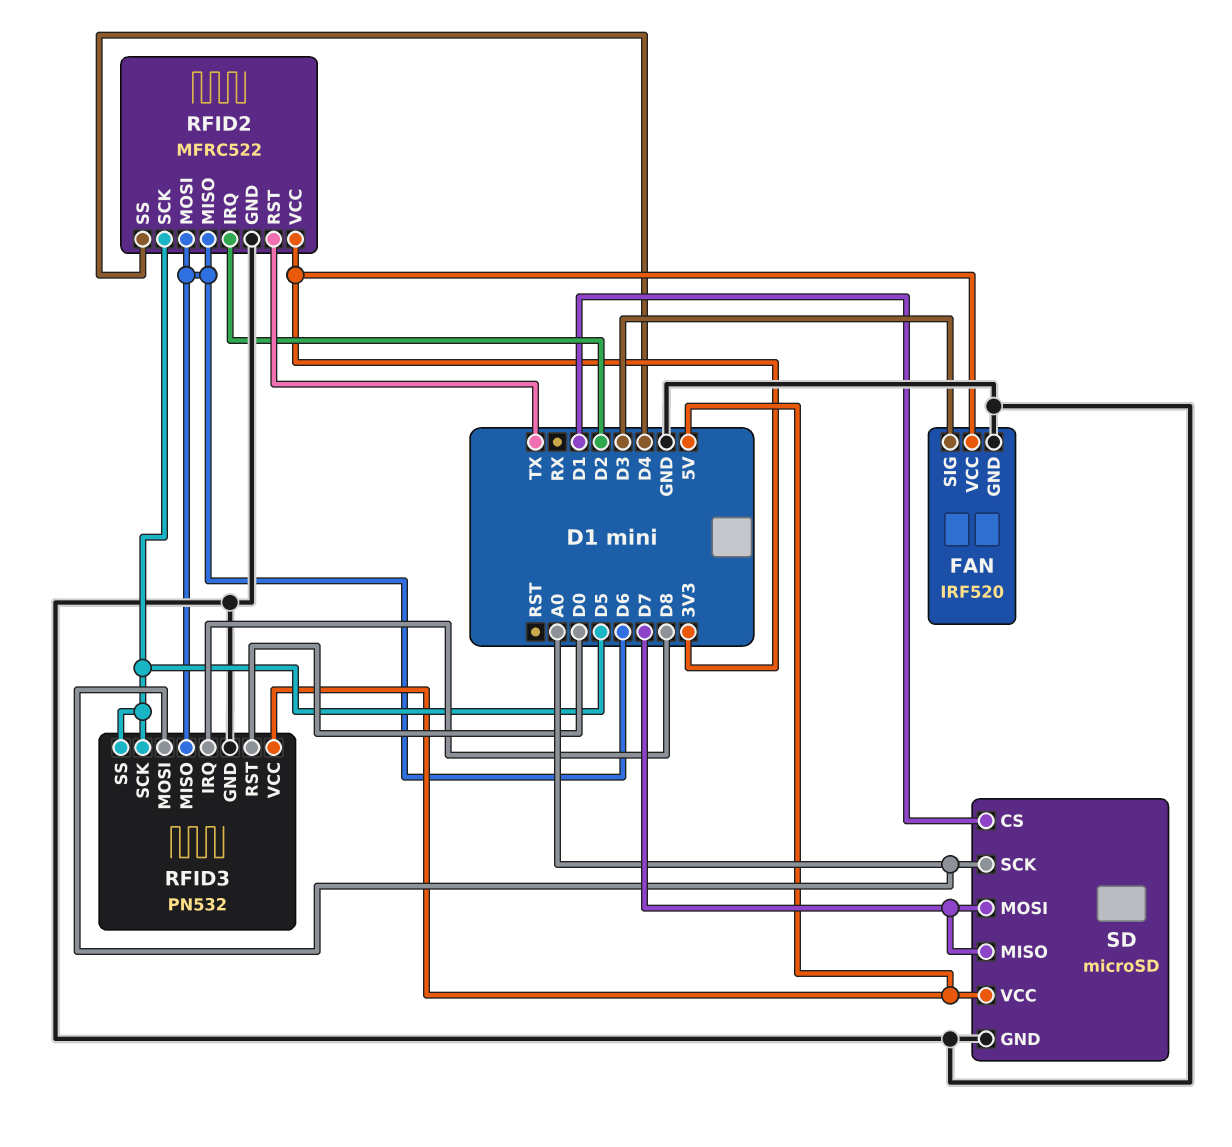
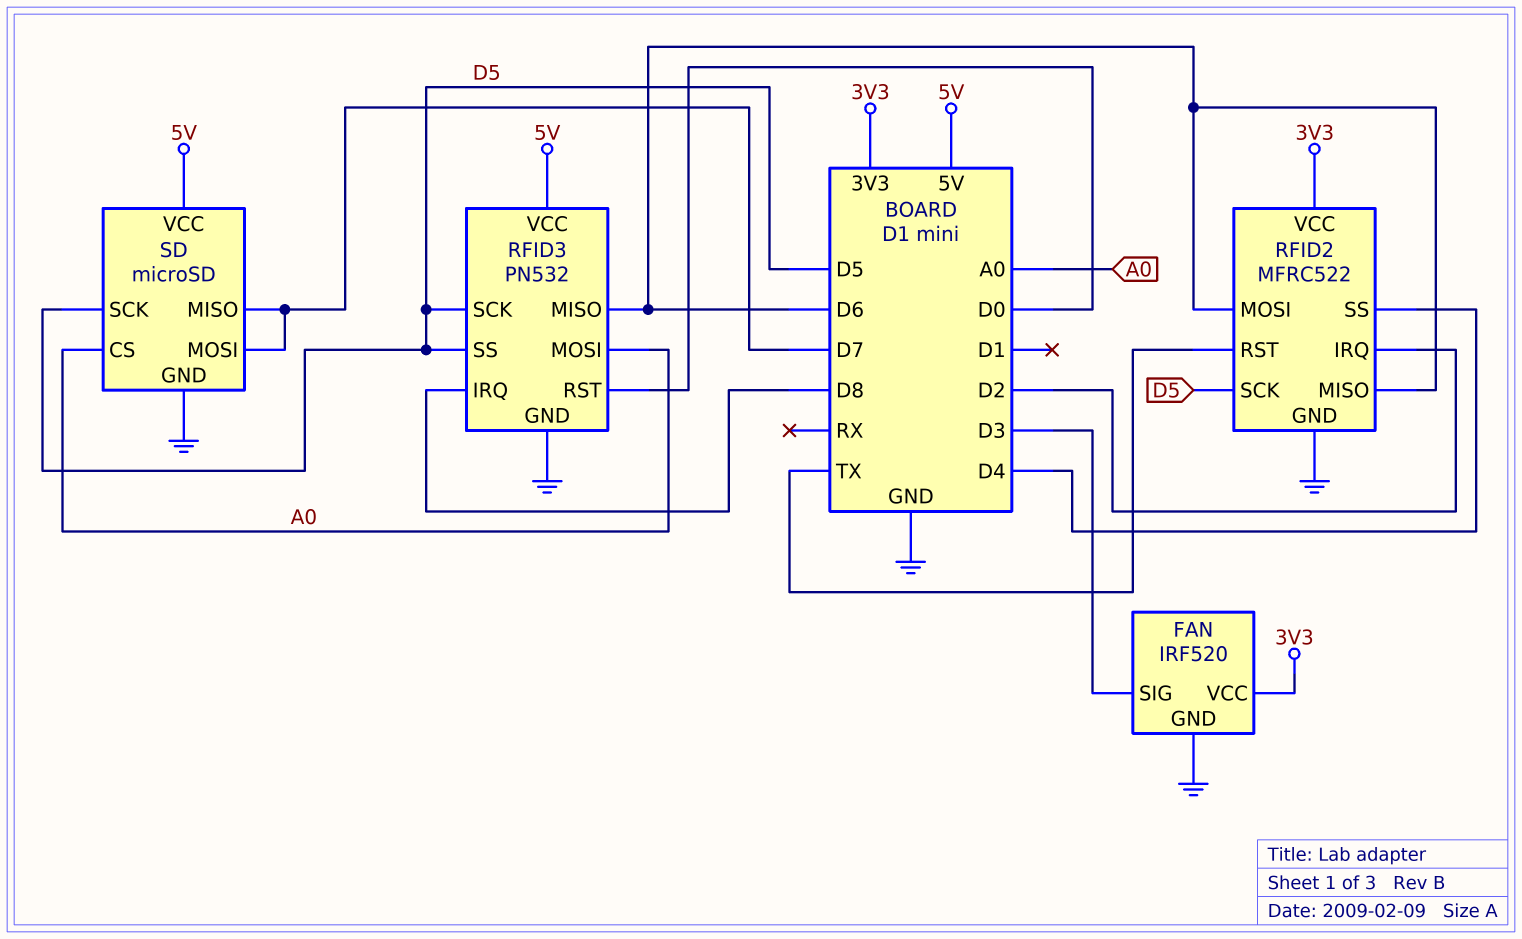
SD pin CS: D1 -> A0
SD pin SCK: A0 -> D5

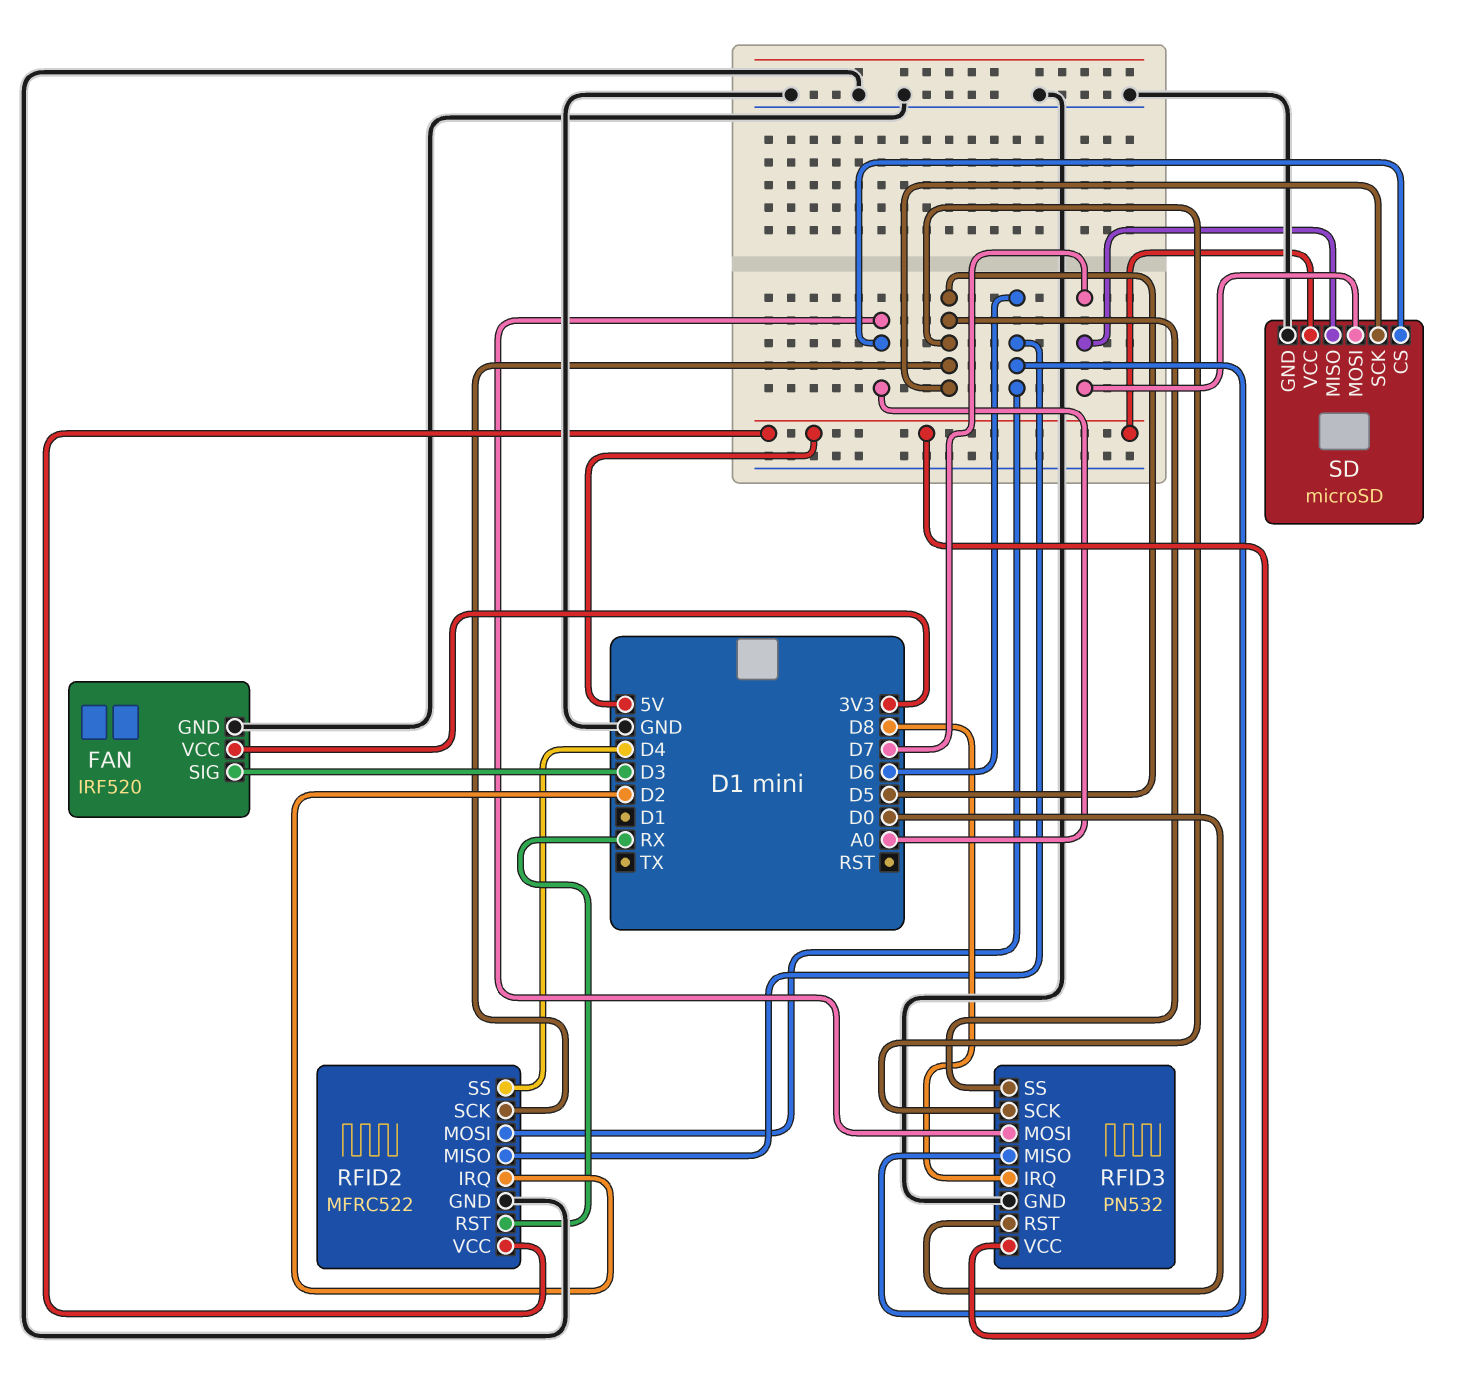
RFID2 pin RST: TX -> RX
RFID2 pin VCC: 3V3 -> 5V

